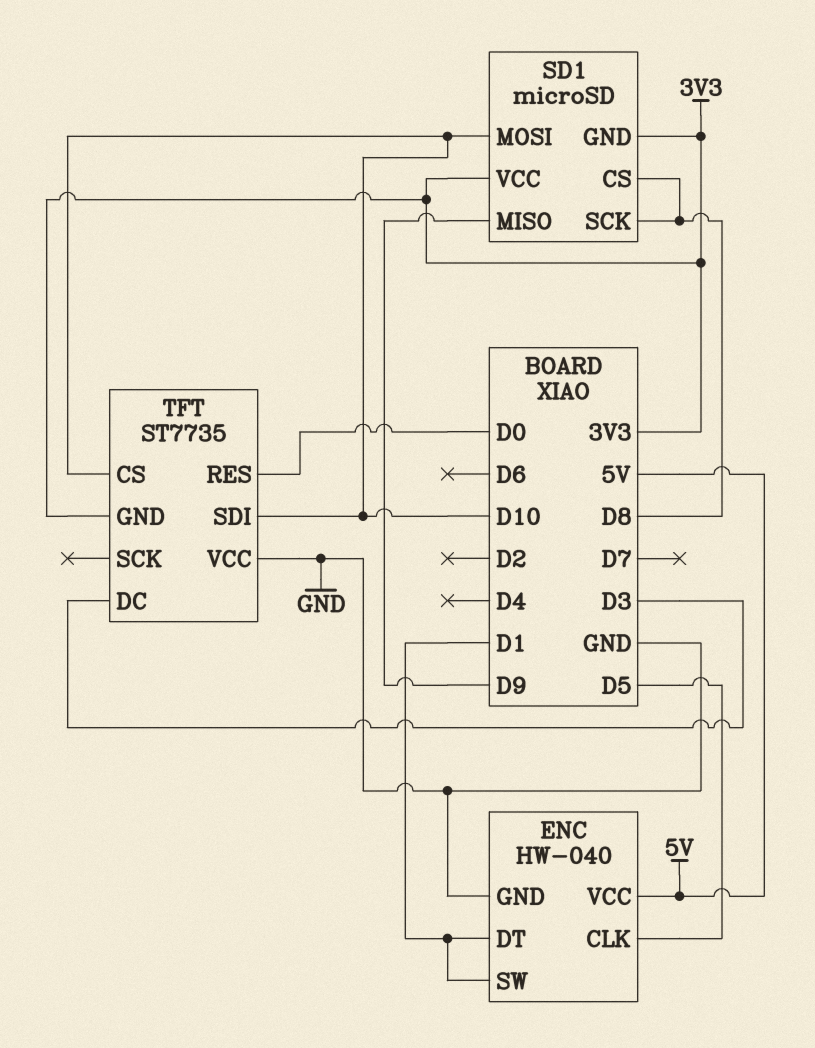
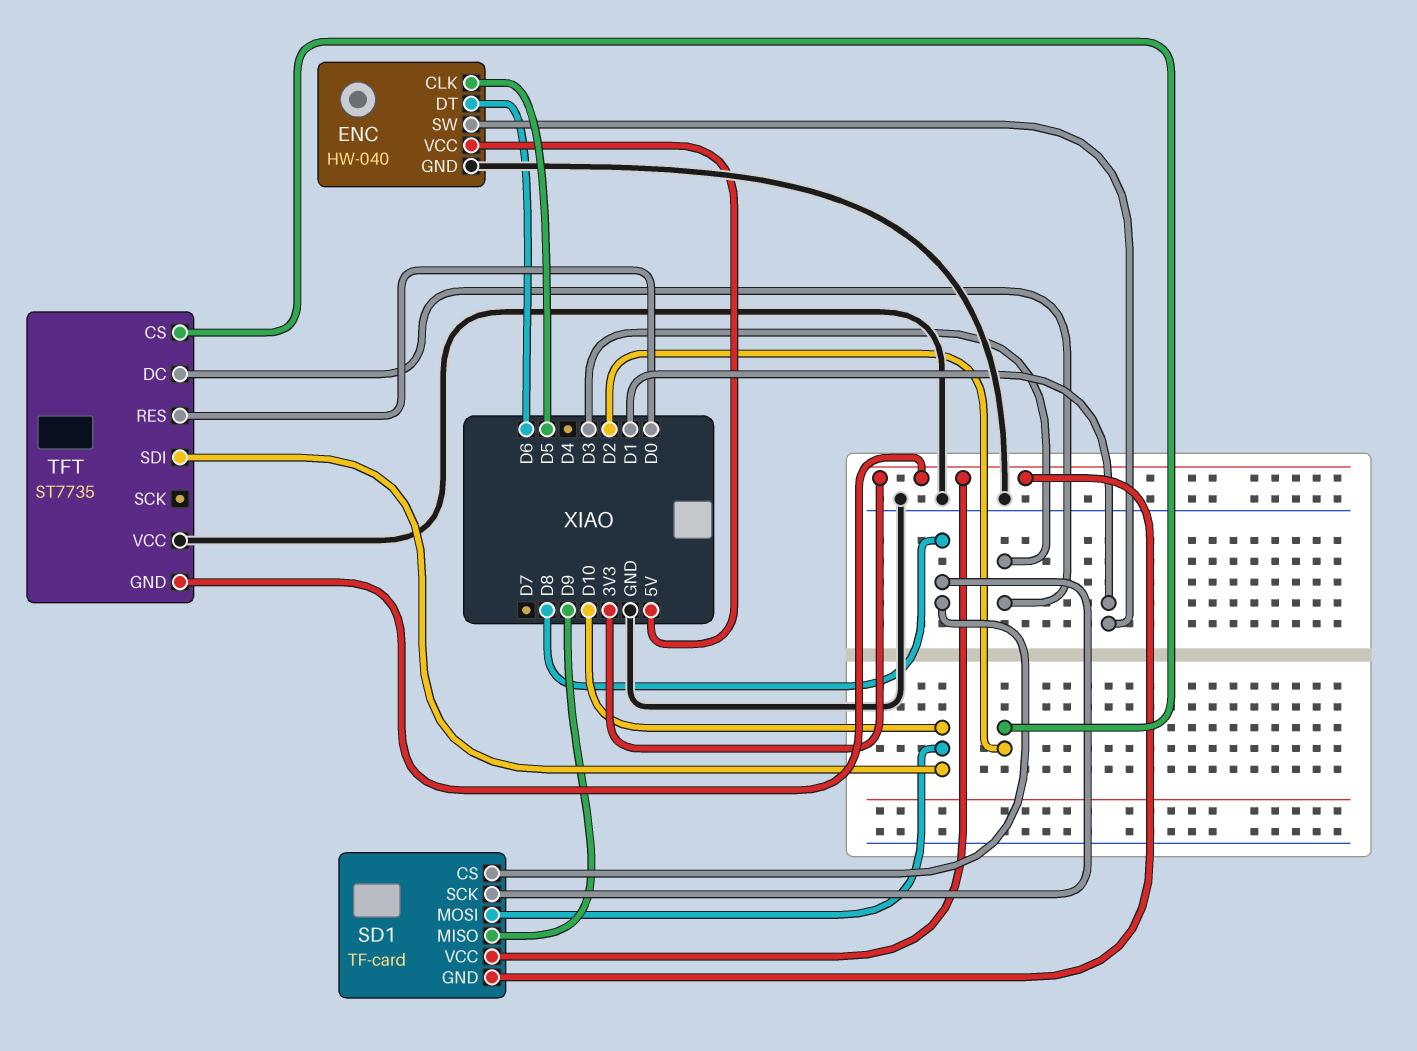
ENC pin DT: D1 -> D6
SD1: microSD -> TF-card
TFT pin CS: D10 -> D2

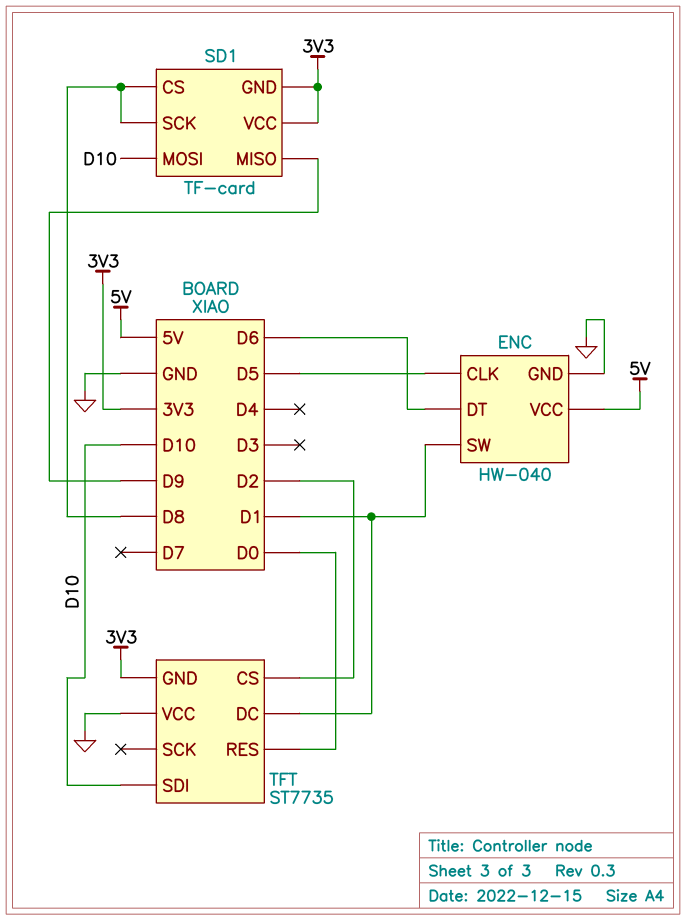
TFT pin DC: D3 -> D1

